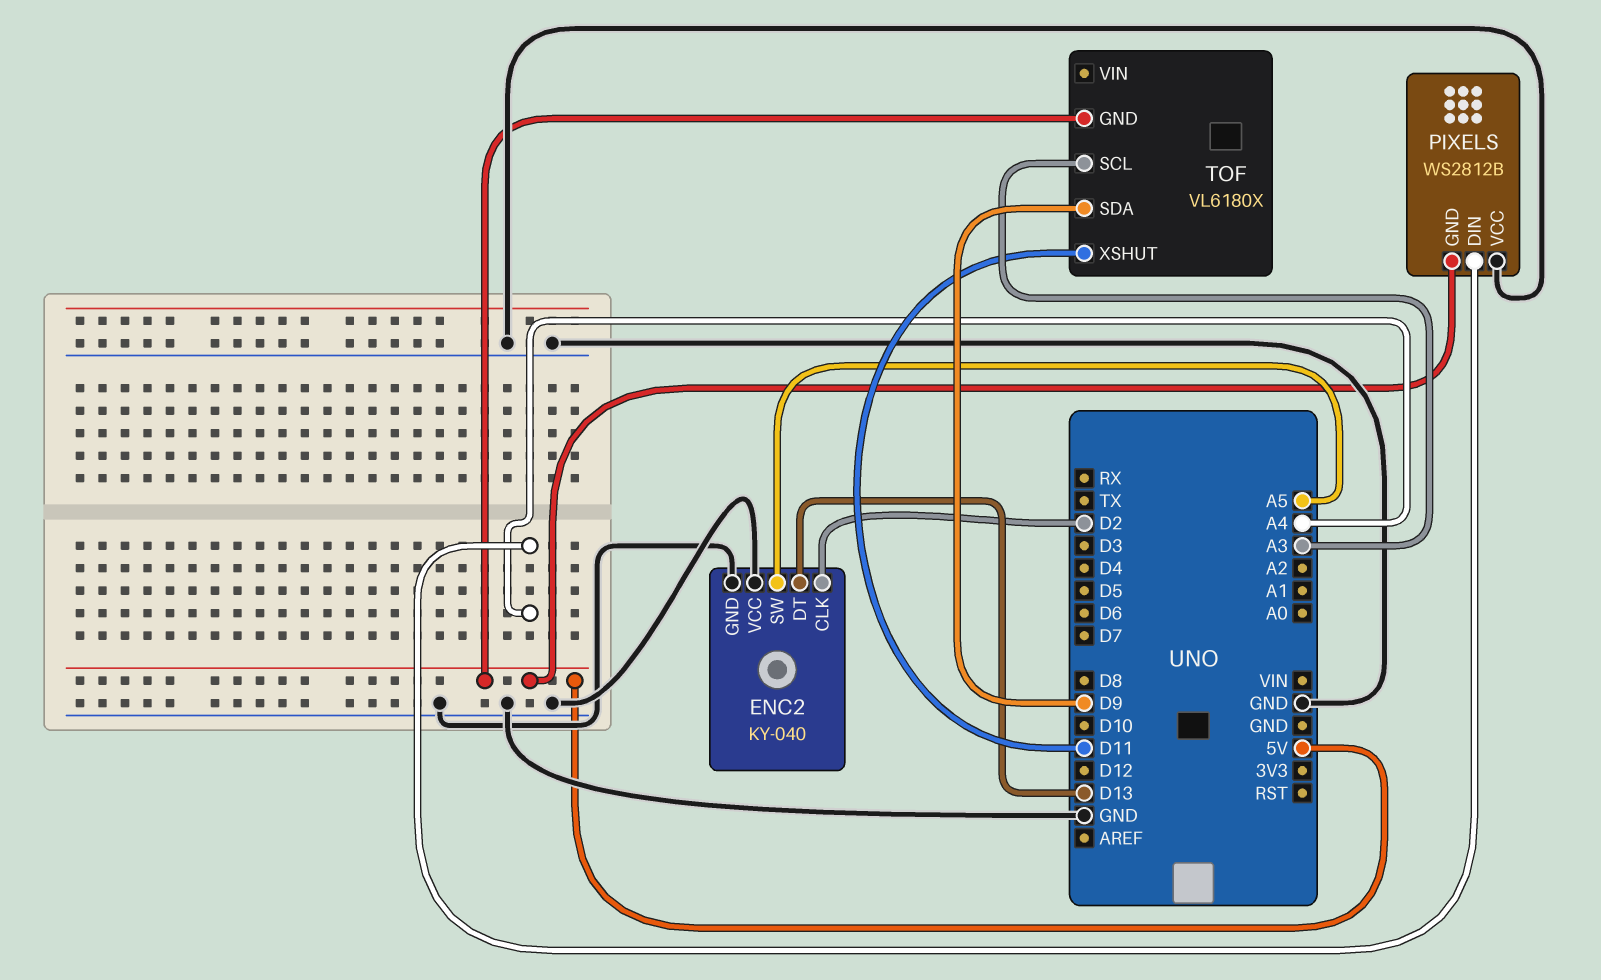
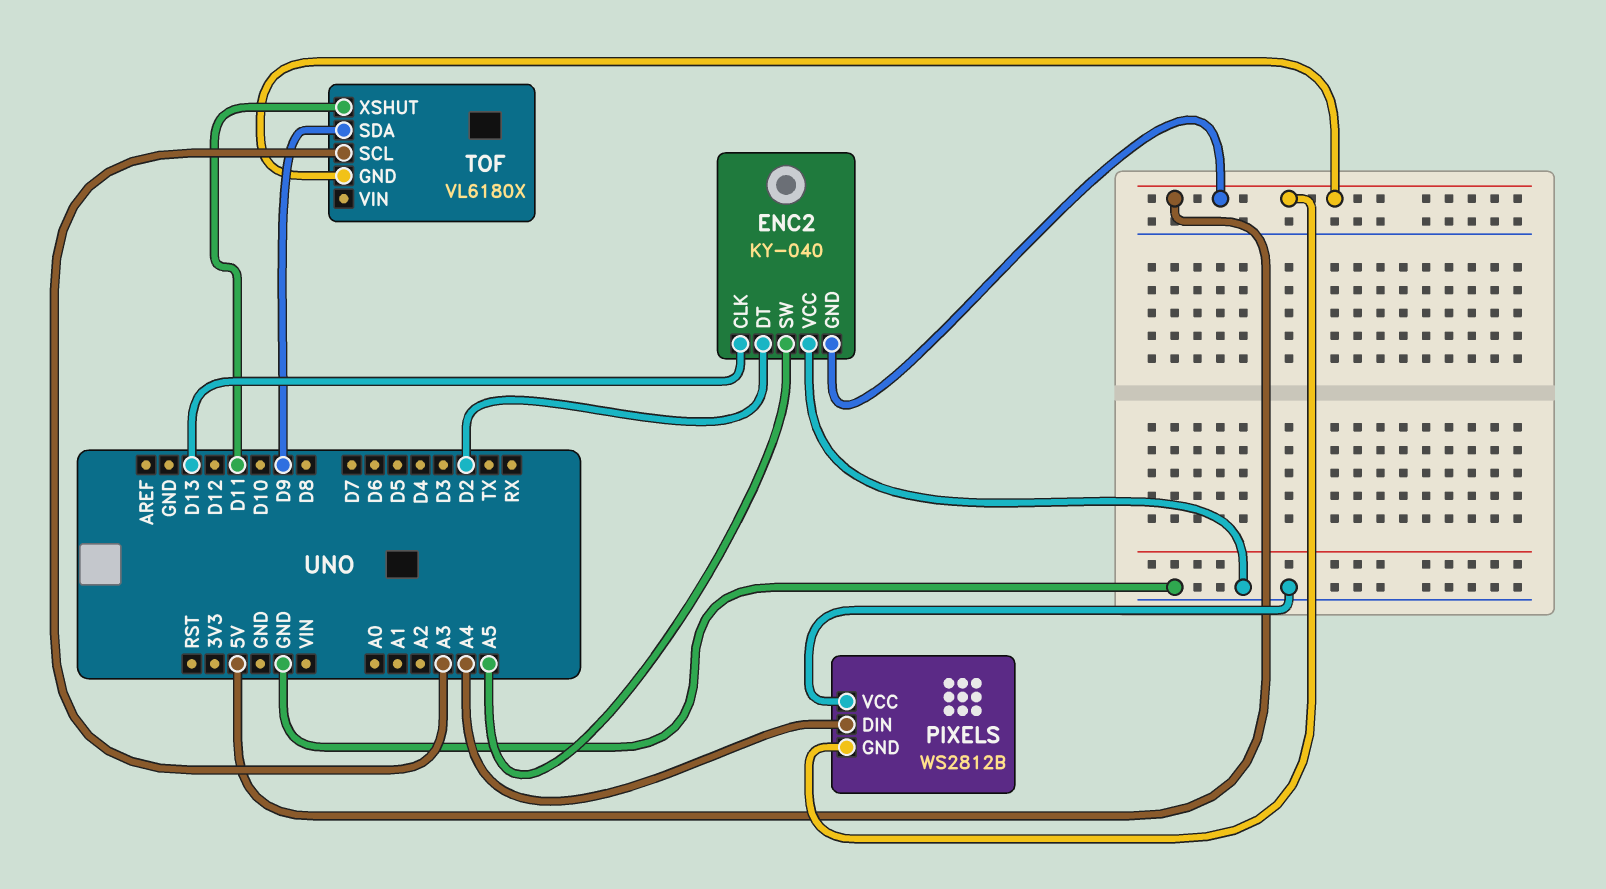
ENC2 pin CLK: D2 -> D13
ENC2 pin DT: D13 -> D2
ENC2 pin GND: GND -> 5V

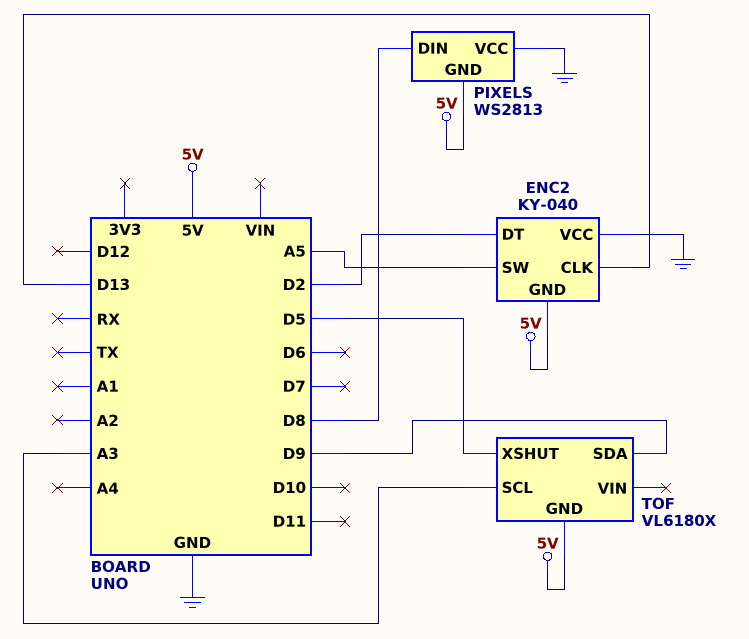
PIXELS: WS2812B -> WS2813
PIXELS pin DIN: A4 -> D8
TOF pin XSHUT: D11 -> D5

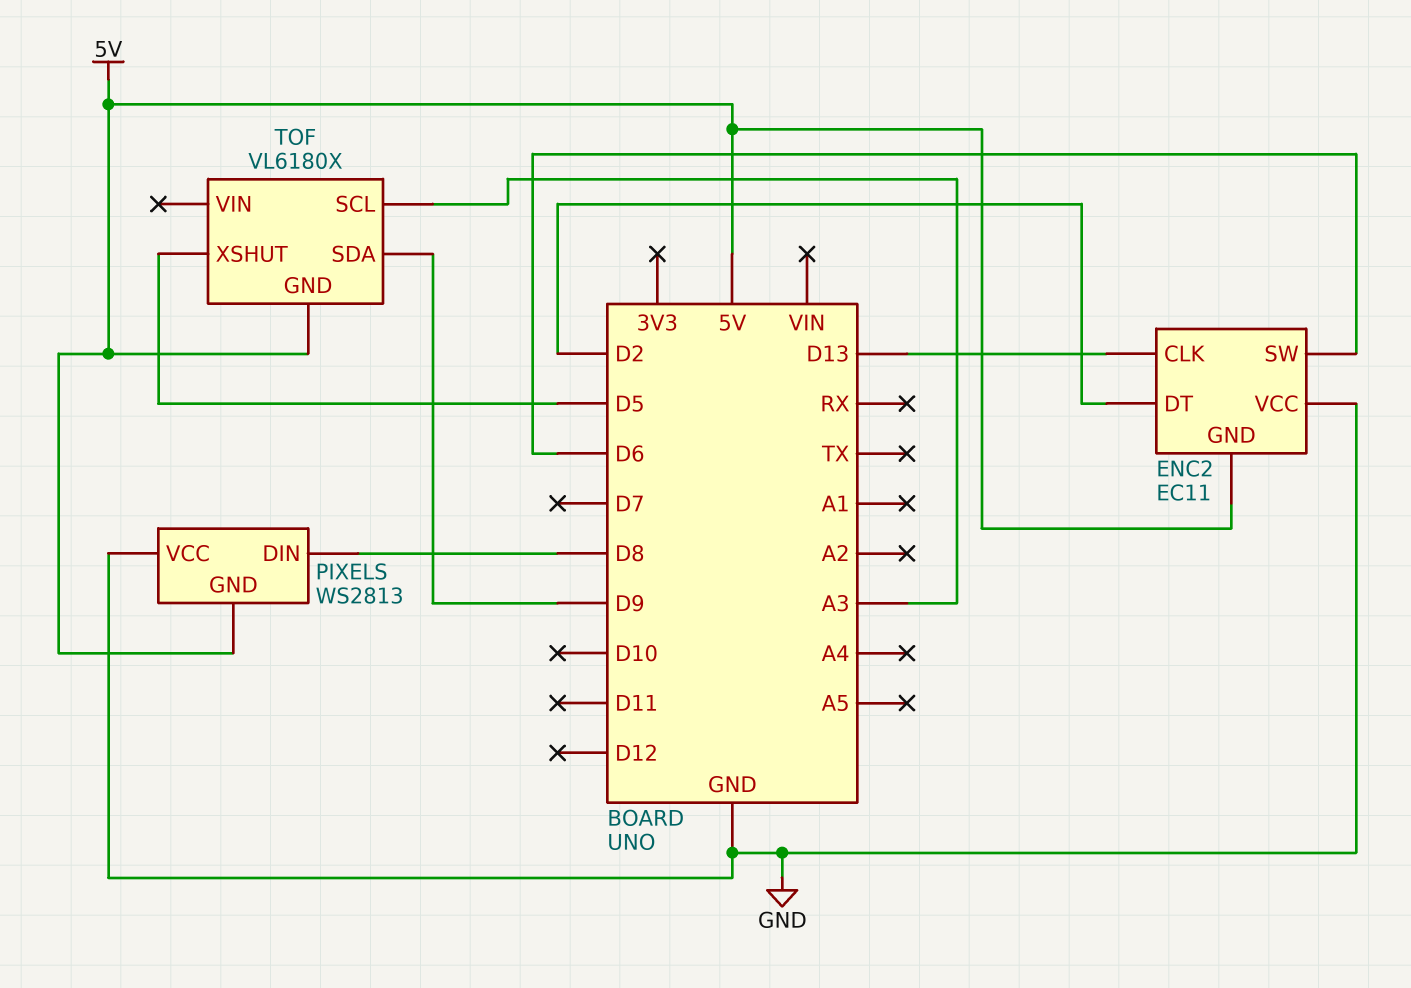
ENC2: KY-040 -> EC11
ENC2 pin SW: A5 -> D6

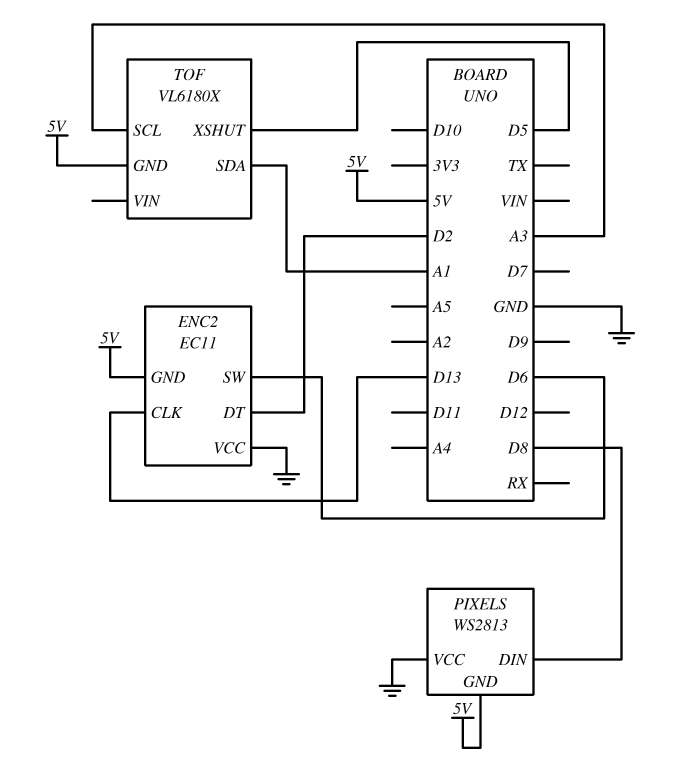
TOF pin SDA: D9 -> A1

